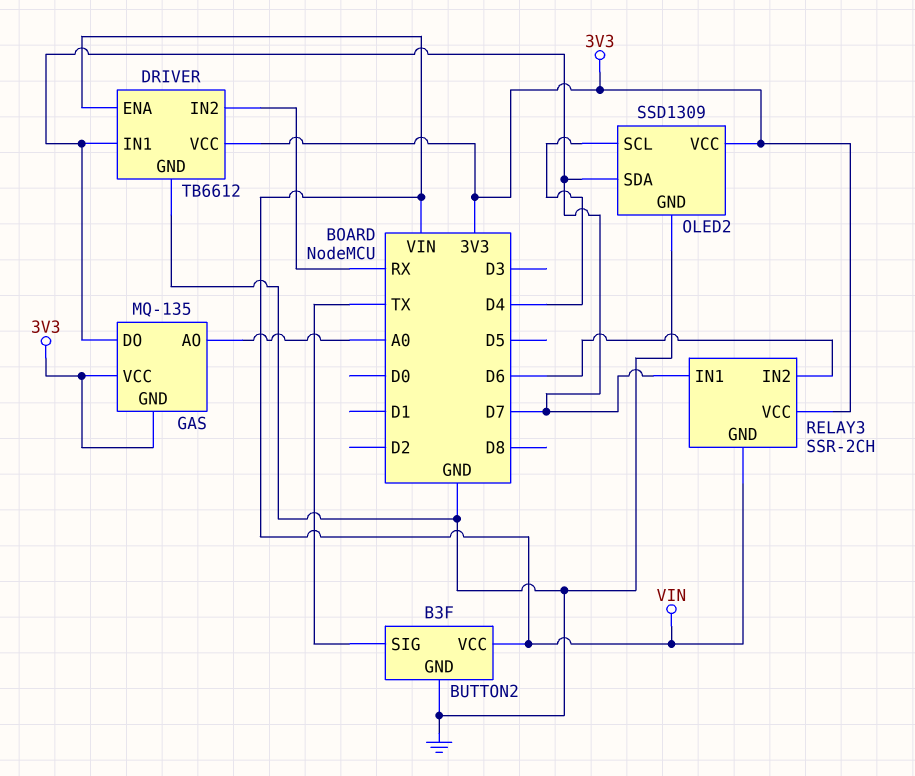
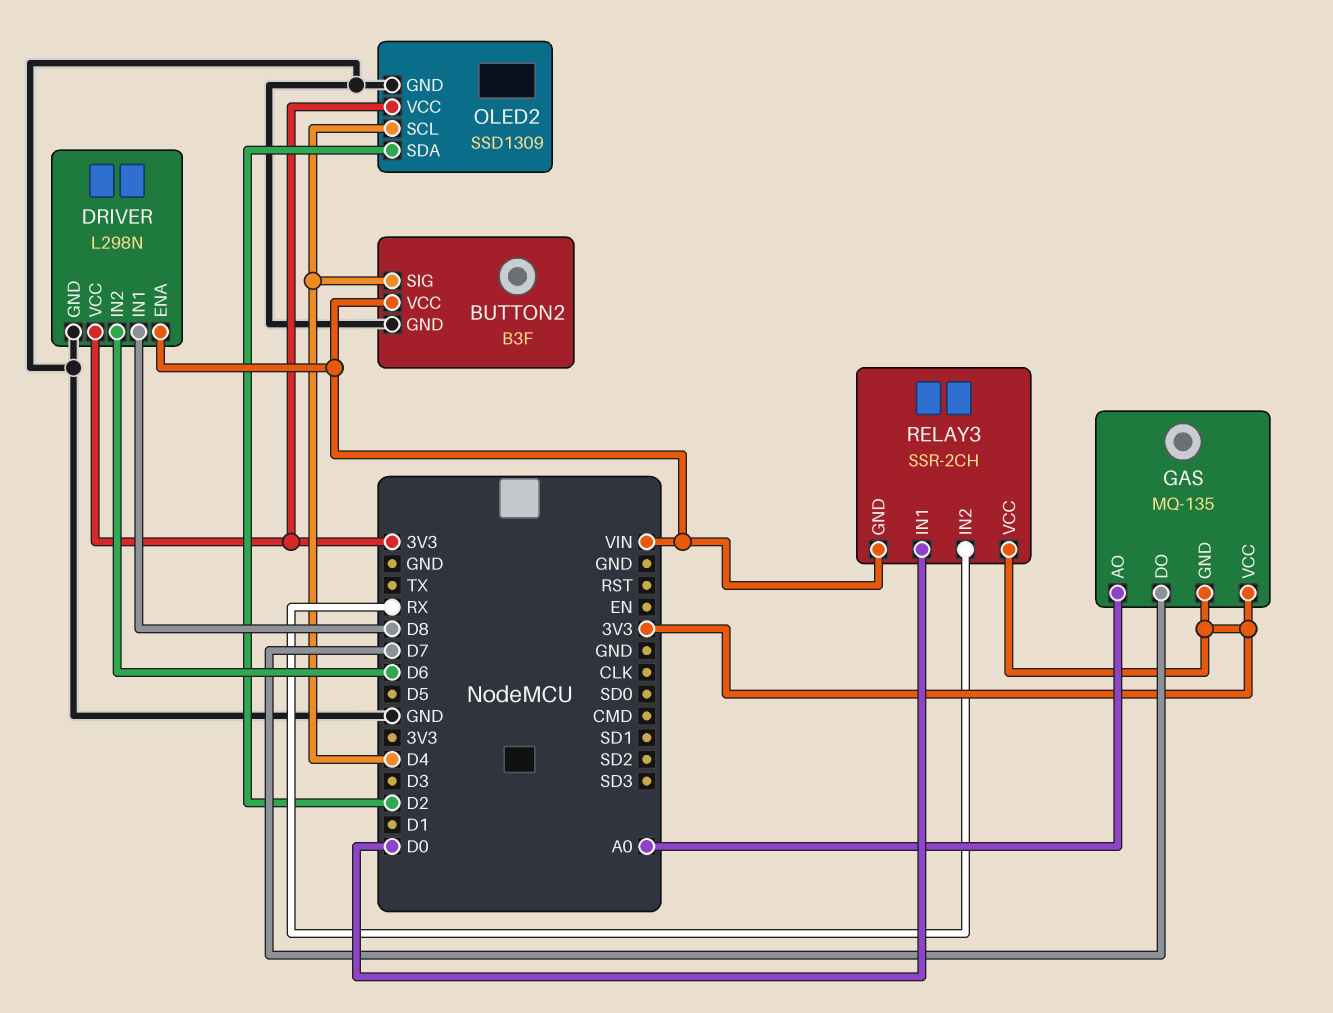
BUTTON2 pin SIG: TX -> D4
DRIVER: TB6612 -> L298N
DRIVER pin IN1: D7 -> D8
DRIVER pin IN2: RX -> D6
OLED2 pin SDA: D7 -> D2
RELAY3 pin IN1: D7 -> D0
RELAY3 pin IN2: D6 -> RX

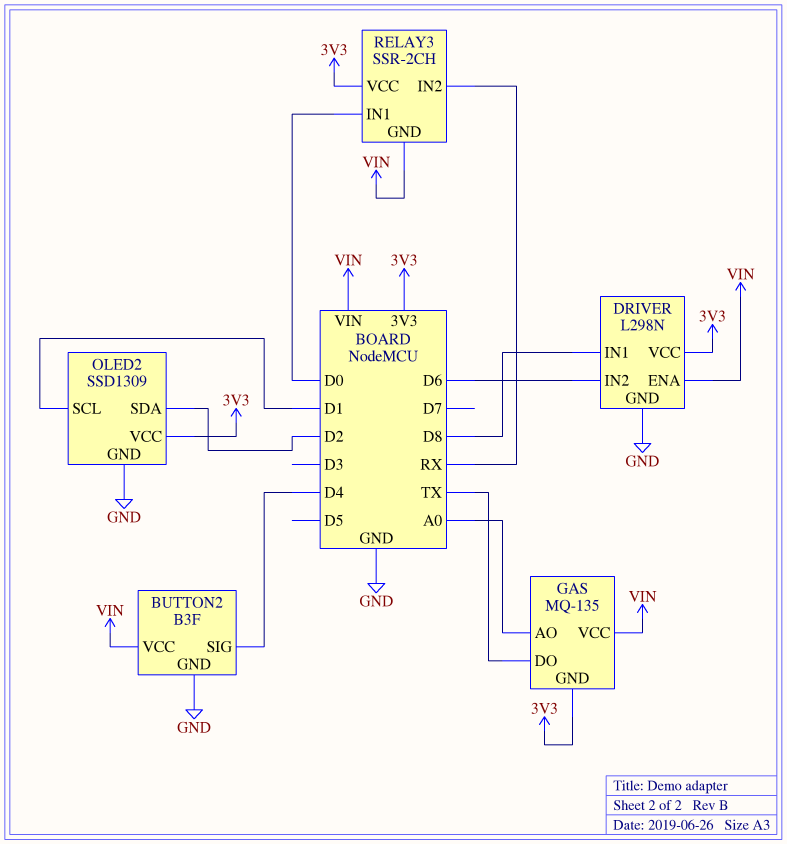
GAS pin DO: D7 -> TX
GAS pin VCC: 3V3 -> VIN
OLED2 pin SCL: D4 -> D1

